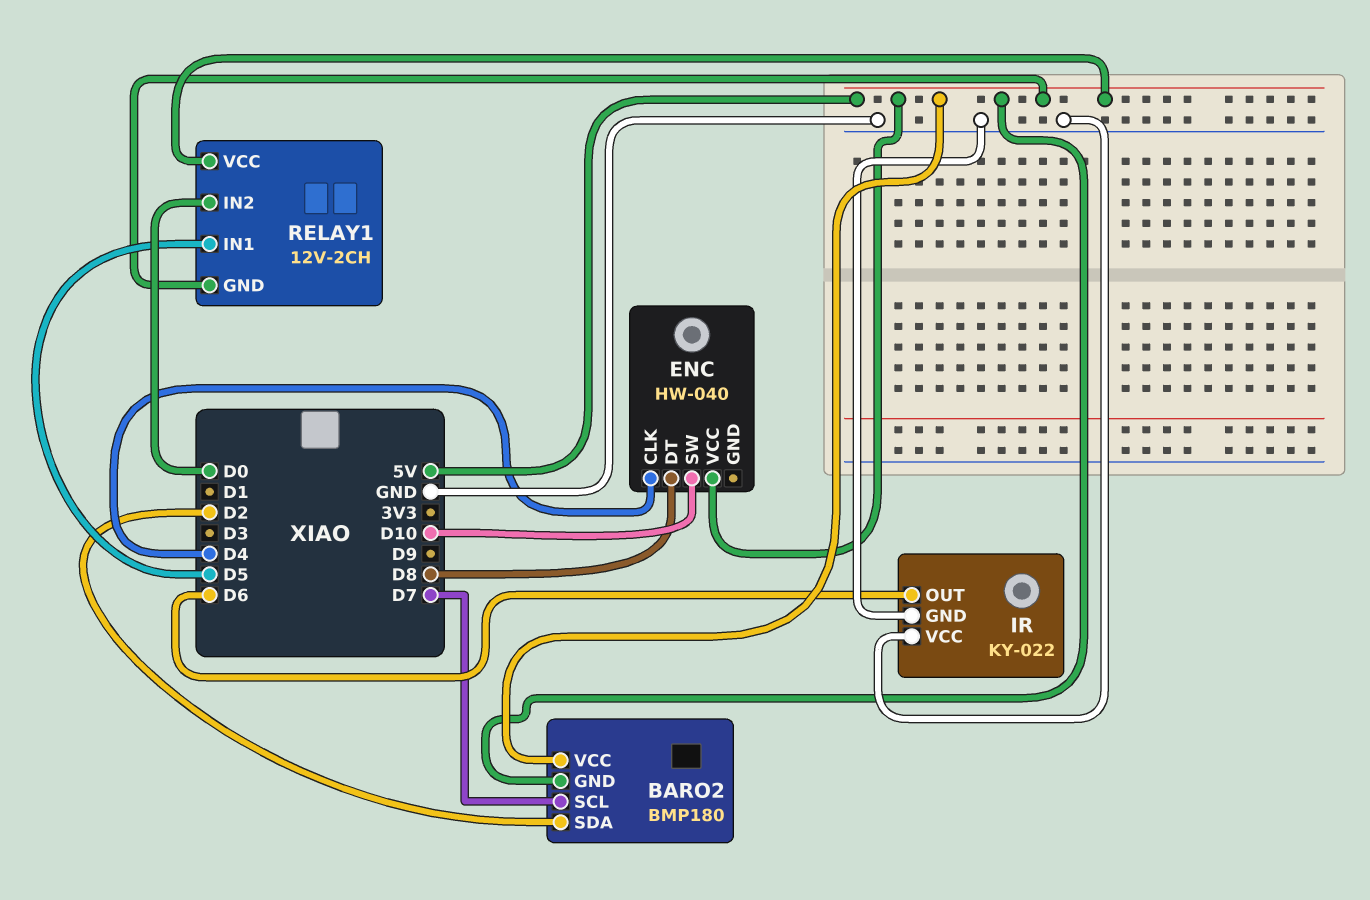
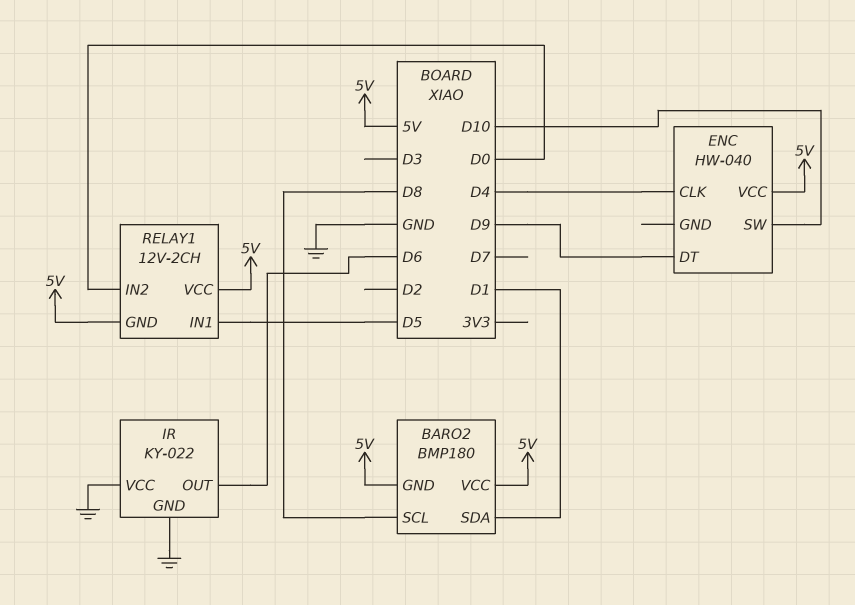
BARO2 pin SCL: D7 -> D8
BARO2 pin SDA: D2 -> D1
ENC pin DT: D8 -> D9

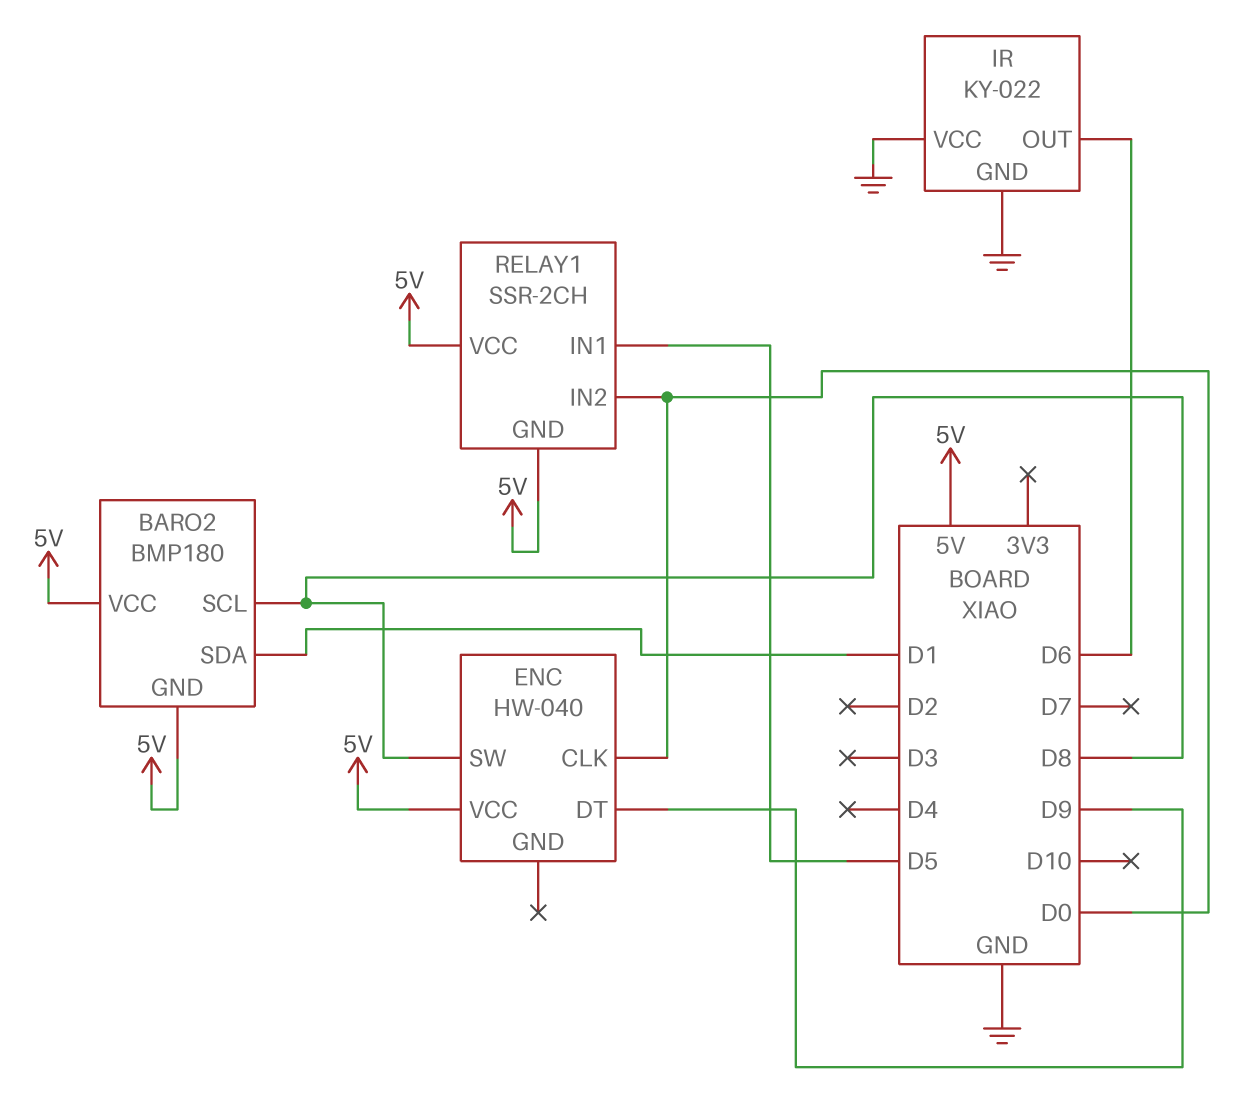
ENC pin CLK: D4 -> D0
ENC pin SW: D10 -> D8
RELAY1: 12V-2CH -> SSR-2CH

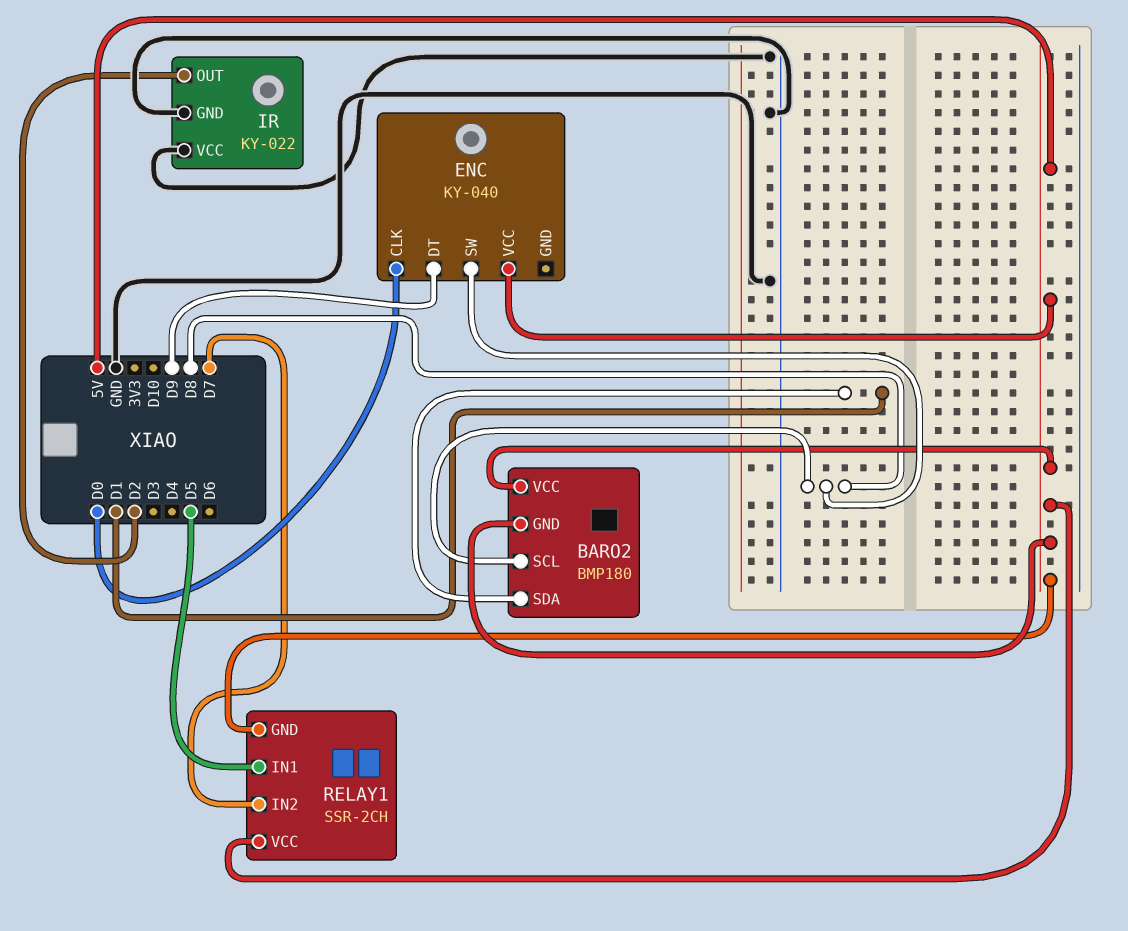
ENC: HW-040 -> KY-040
IR pin OUT: D6 -> D2
RELAY1 pin IN2: D0 -> D7

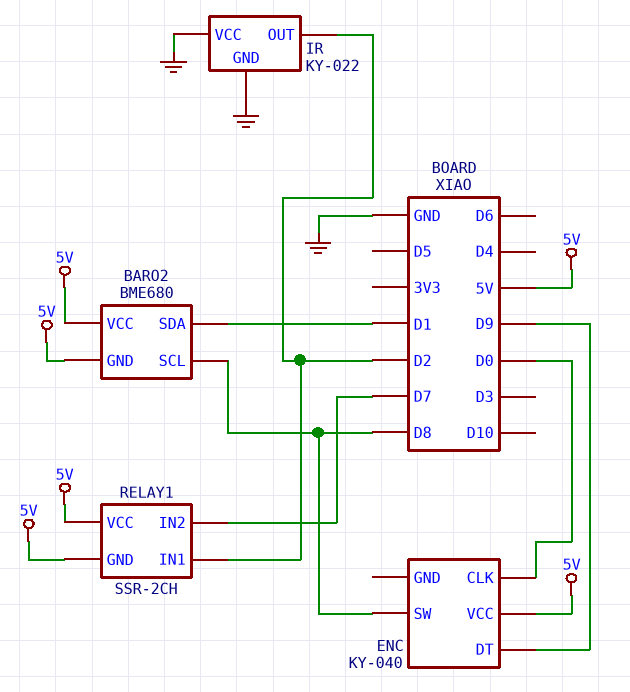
BARO2: BMP180 -> BME680
RELAY1 pin IN1: D5 -> D2

